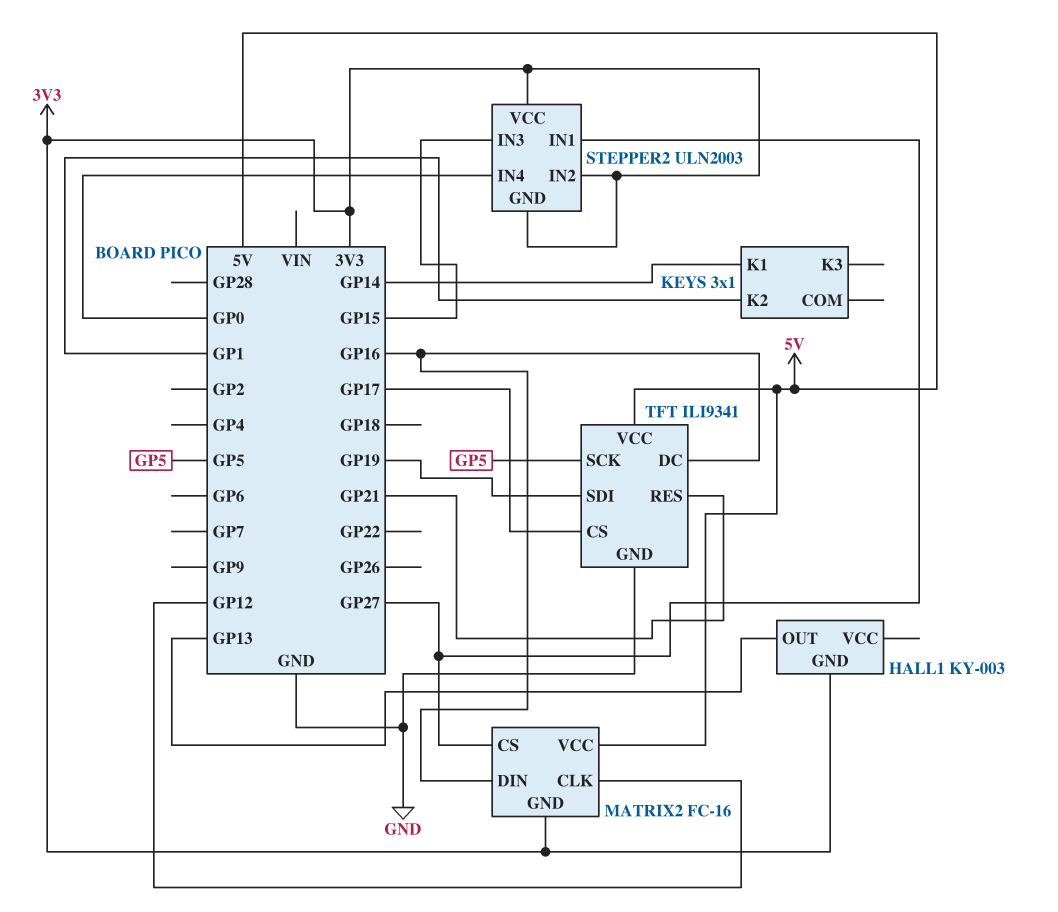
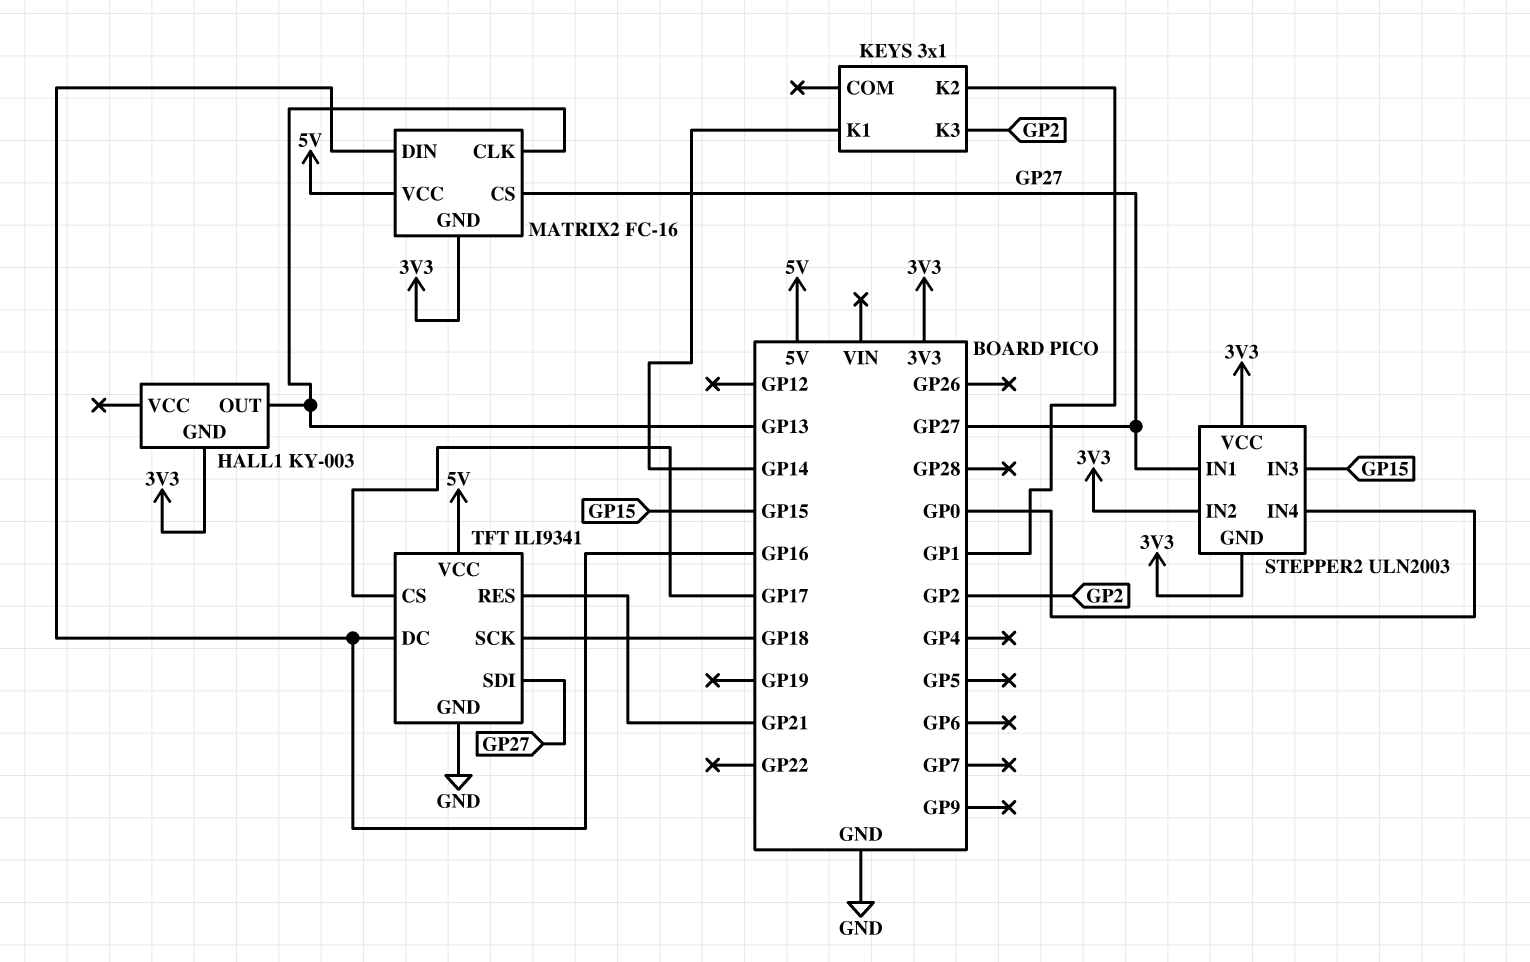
KEYS pin K3: none -> GP2
MATRIX2 pin CLK: GP12 -> GP13
TFT pin SCK: GP5 -> GP18
TFT pin SDI: GP19 -> GP27

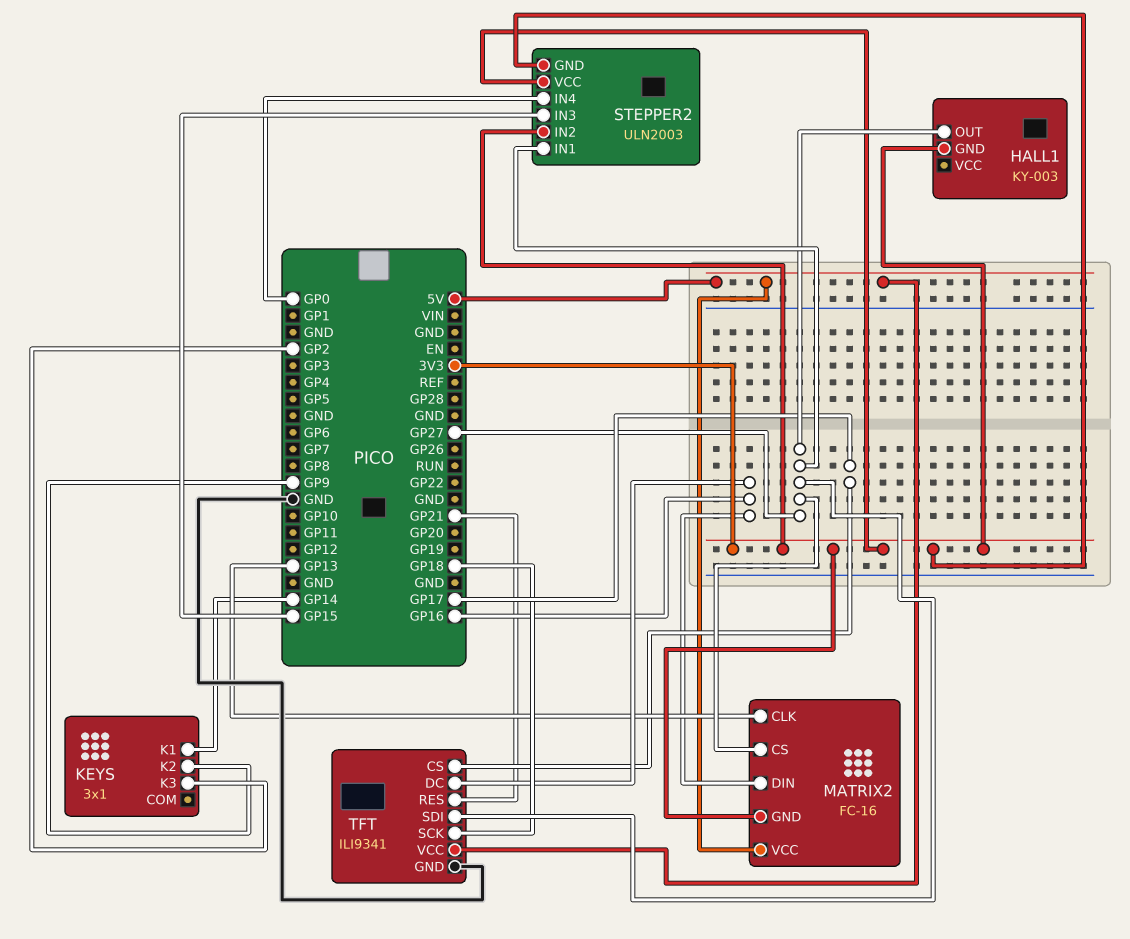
HALL1 pin OUT: GP13 -> GP27
KEYS pin K2: GP1 -> GP9

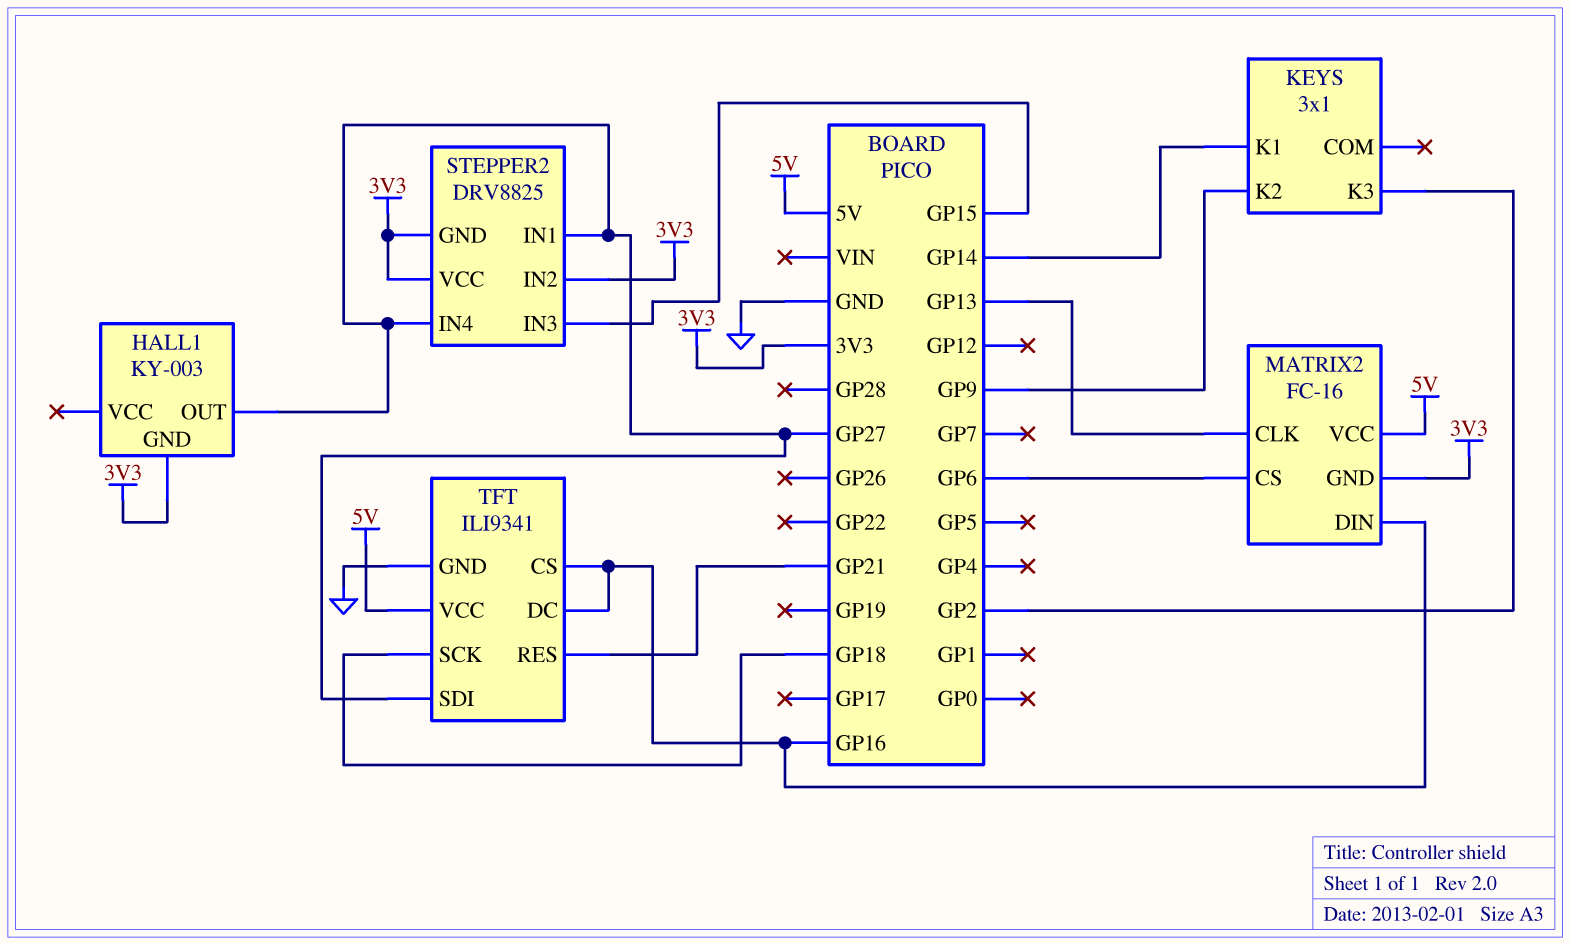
MATRIX2 pin CS: GP27 -> GP6
STEPPER2: ULN2003 -> DRV8825
STEPPER2 pin IN4: GP0 -> GP27
TFT pin CS: GP17 -> GP16

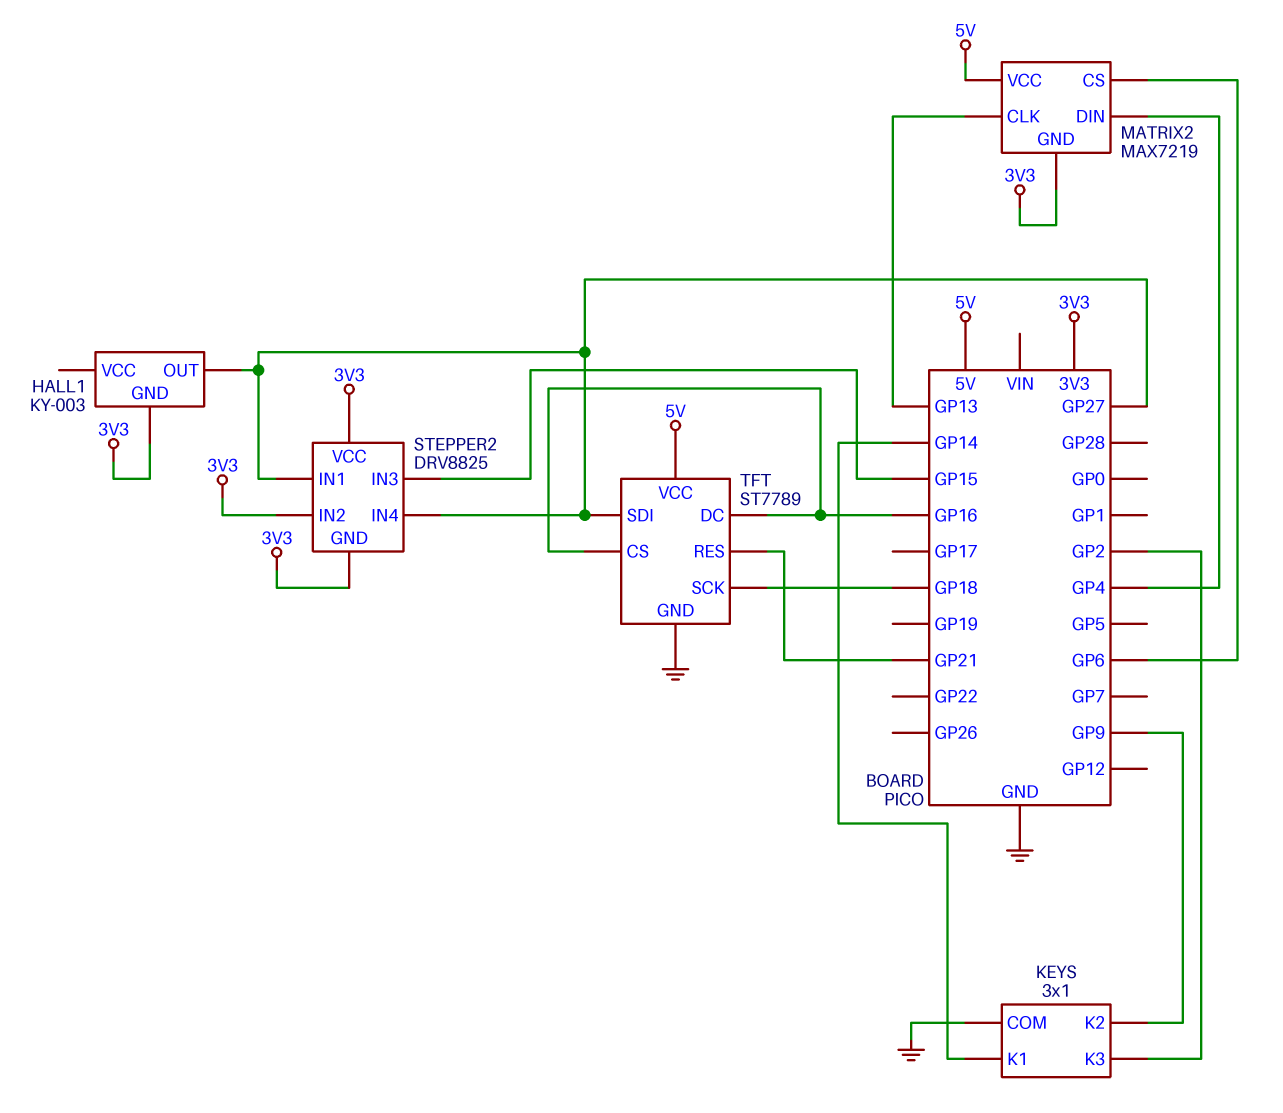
KEYS pin COM: none -> GND
MATRIX2: FC-16 -> MAX7219
MATRIX2 pin DIN: GP16 -> GP4
TFT: ILI9341 -> ST7789

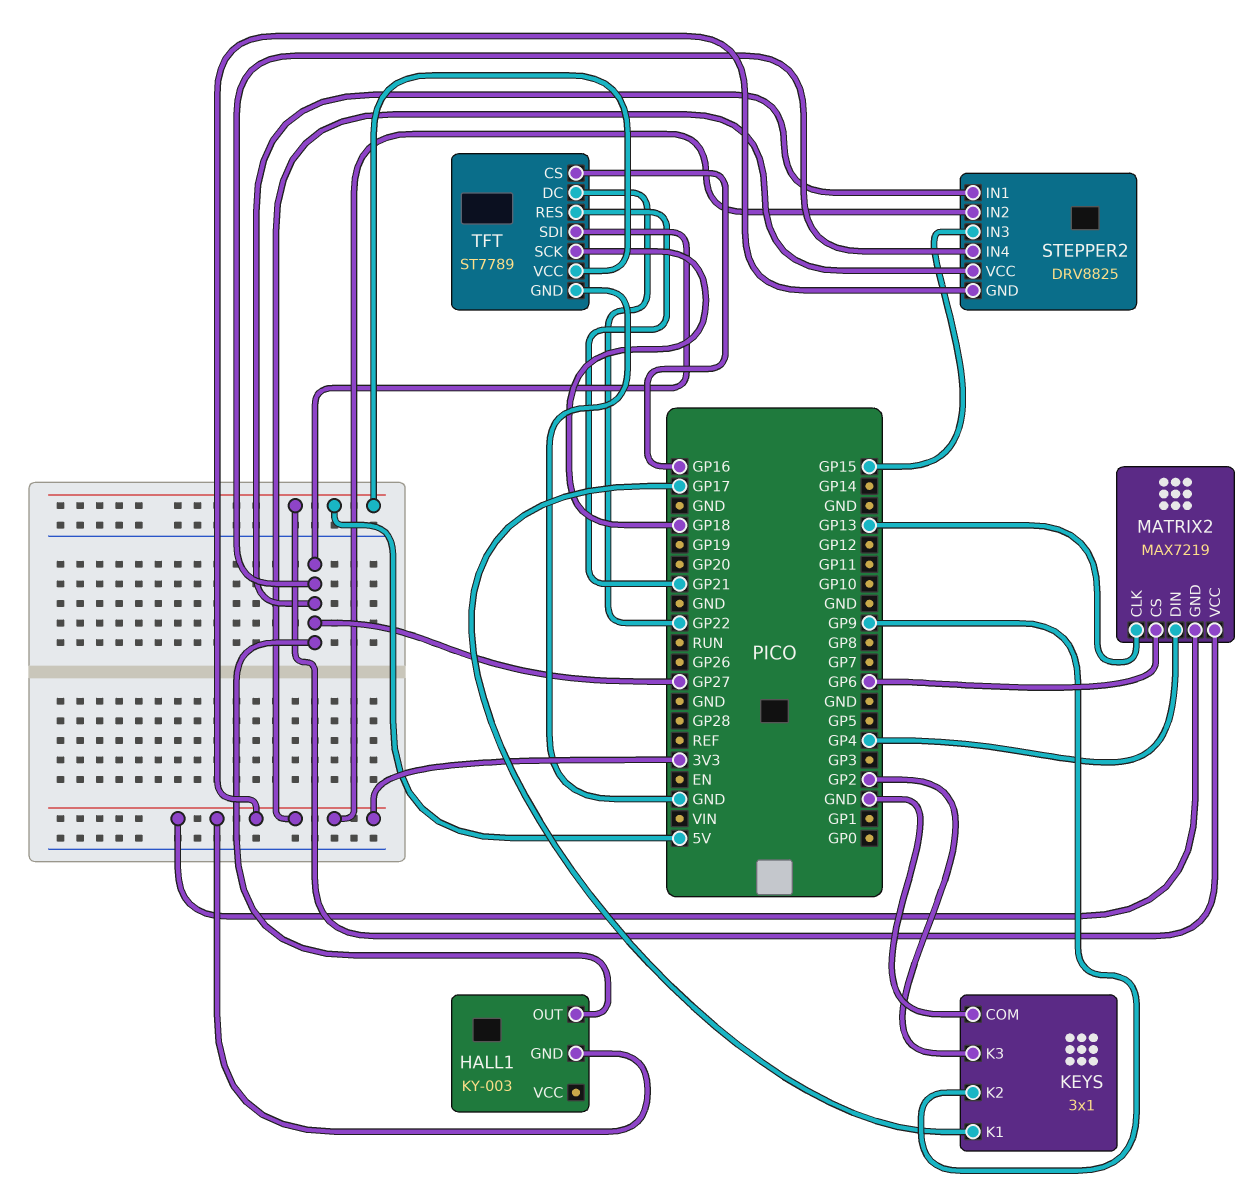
KEYS pin K1: GP14 -> GP17
TFT pin DC: GP16 -> GP22

